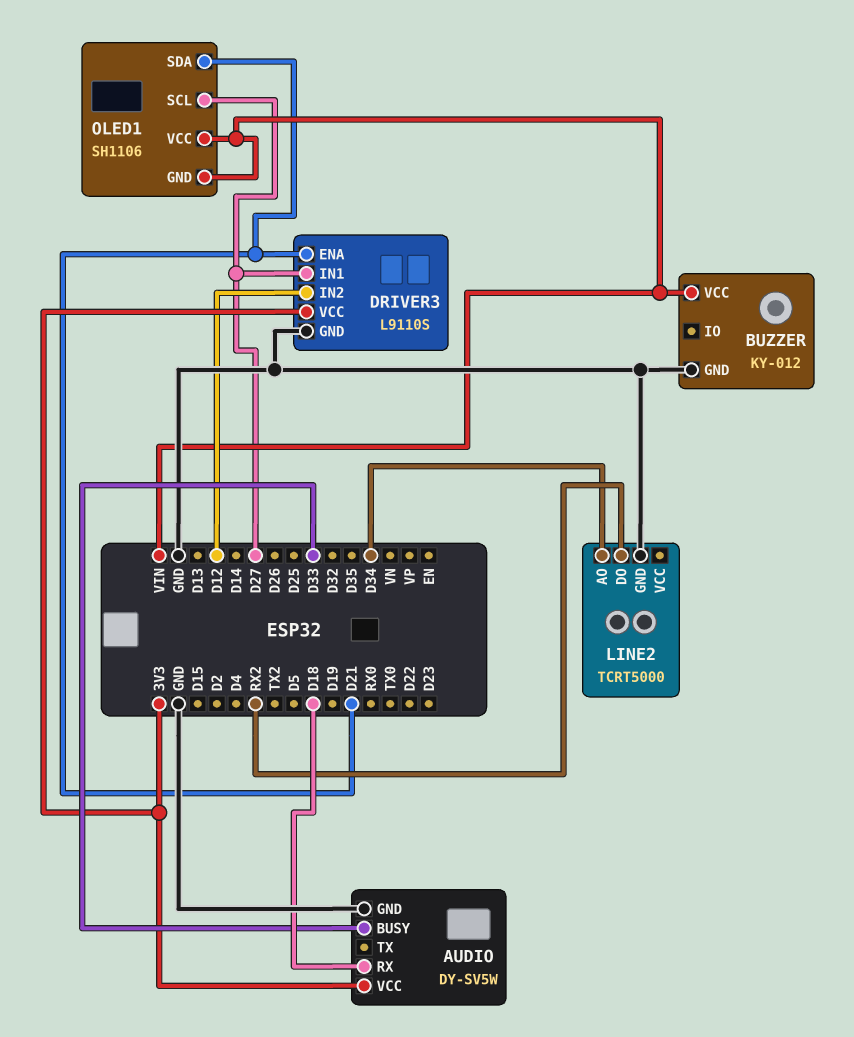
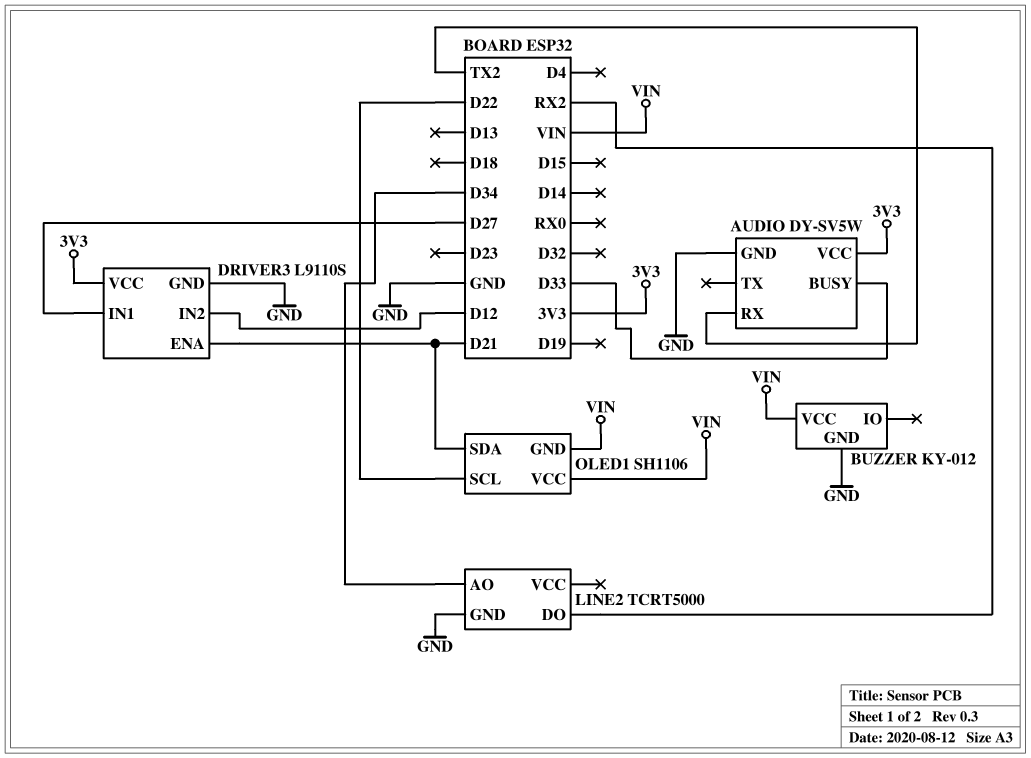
AUDIO pin RX: D18 -> TX2
OLED1 pin SCL: D27 -> D22

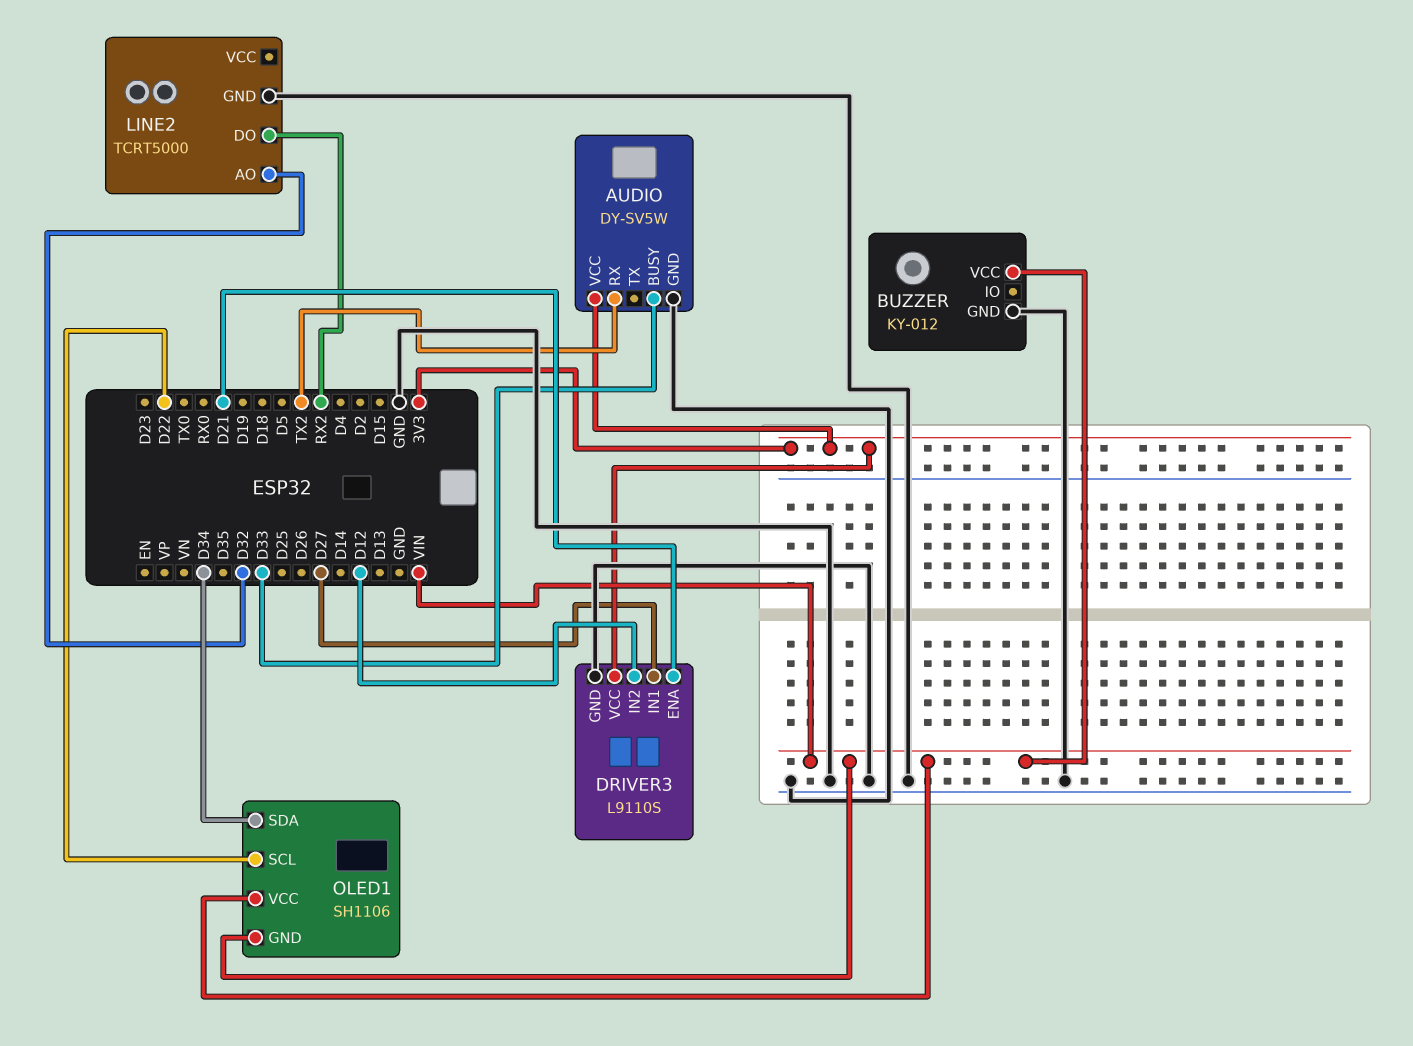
LINE2 pin AO: D34 -> D32
OLED1 pin SDA: D21 -> D34

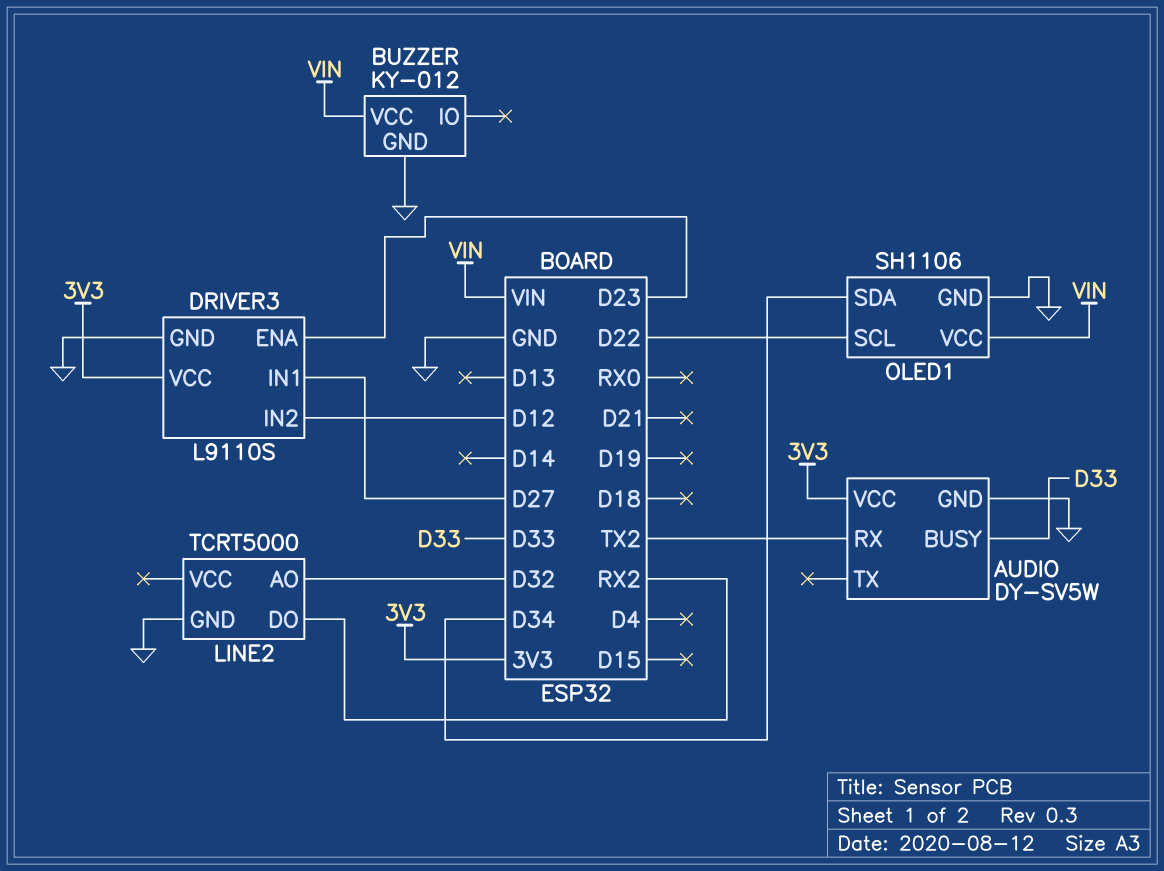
DRIVER3 pin ENA: D21 -> D23
OLED1 pin GND: VIN -> GND

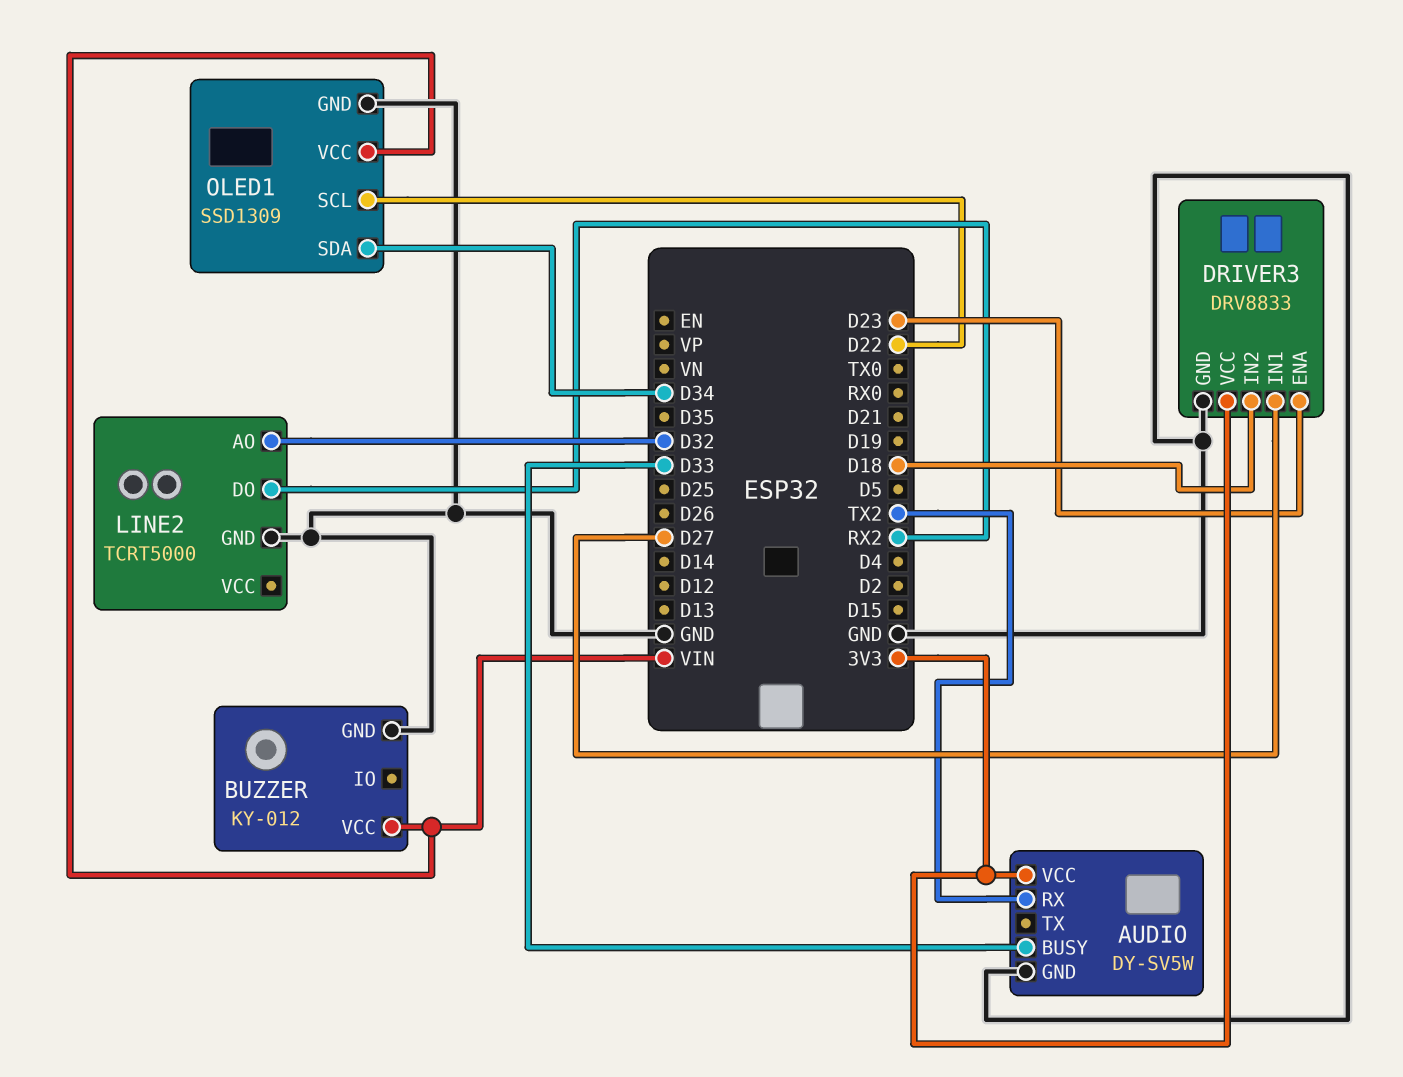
DRIVER3: L9110S -> DRV8833
DRIVER3 pin IN2: D12 -> D18
OLED1: SH1106 -> SSD1309

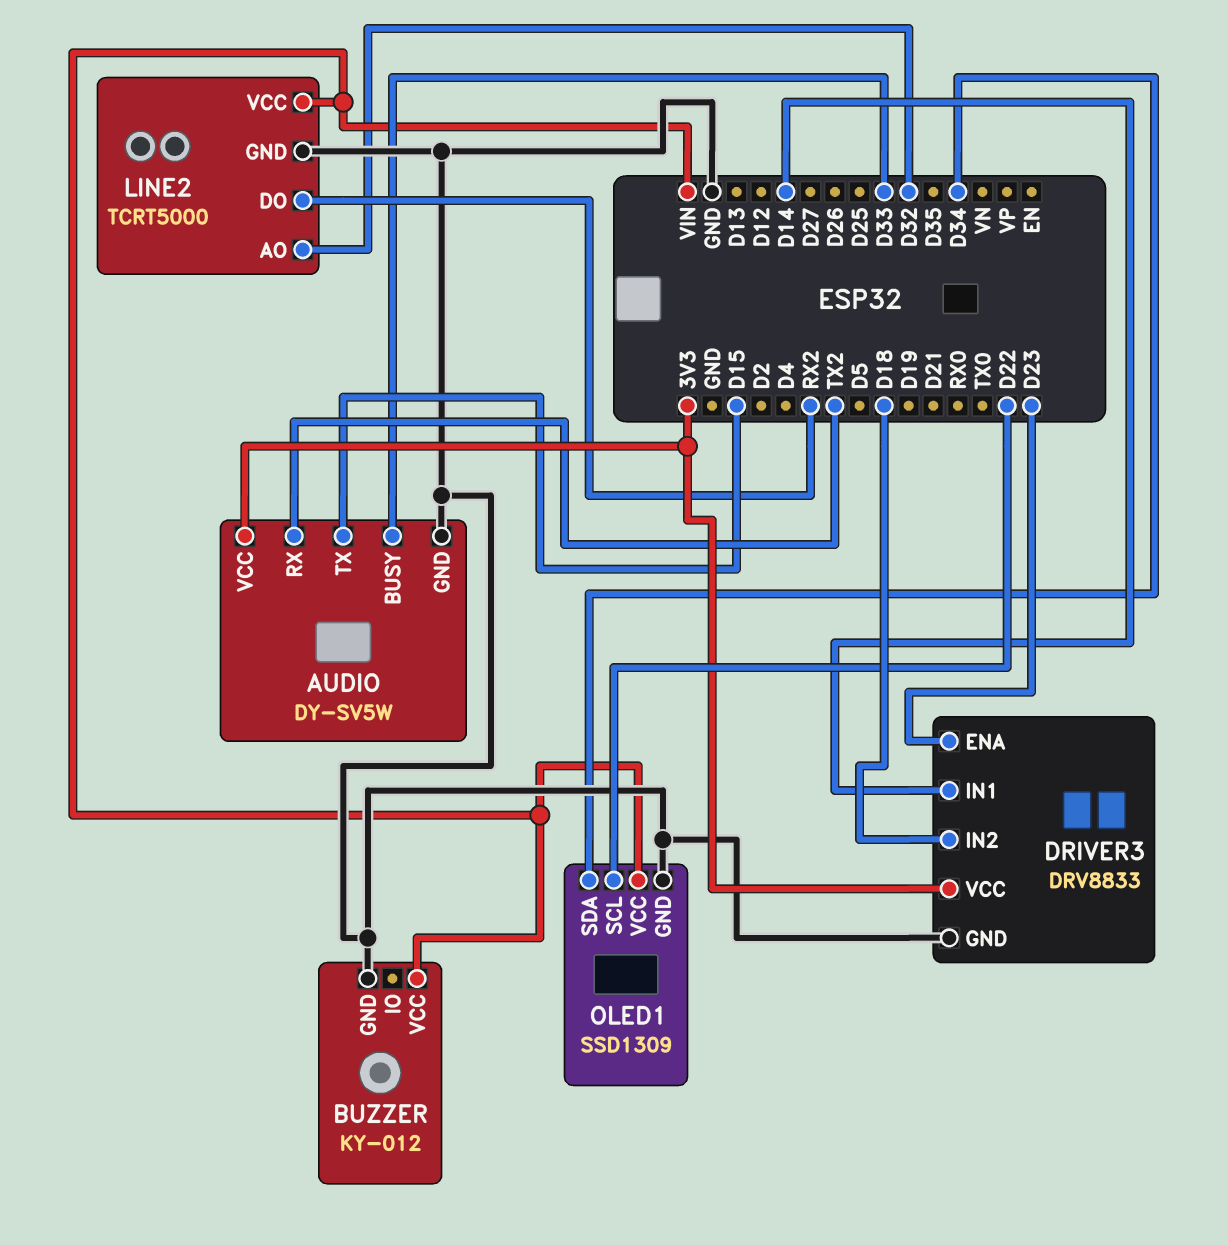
AUDIO pin TX: none -> D15
DRIVER3 pin IN1: D27 -> D14
LINE2 pin VCC: none -> VIN

